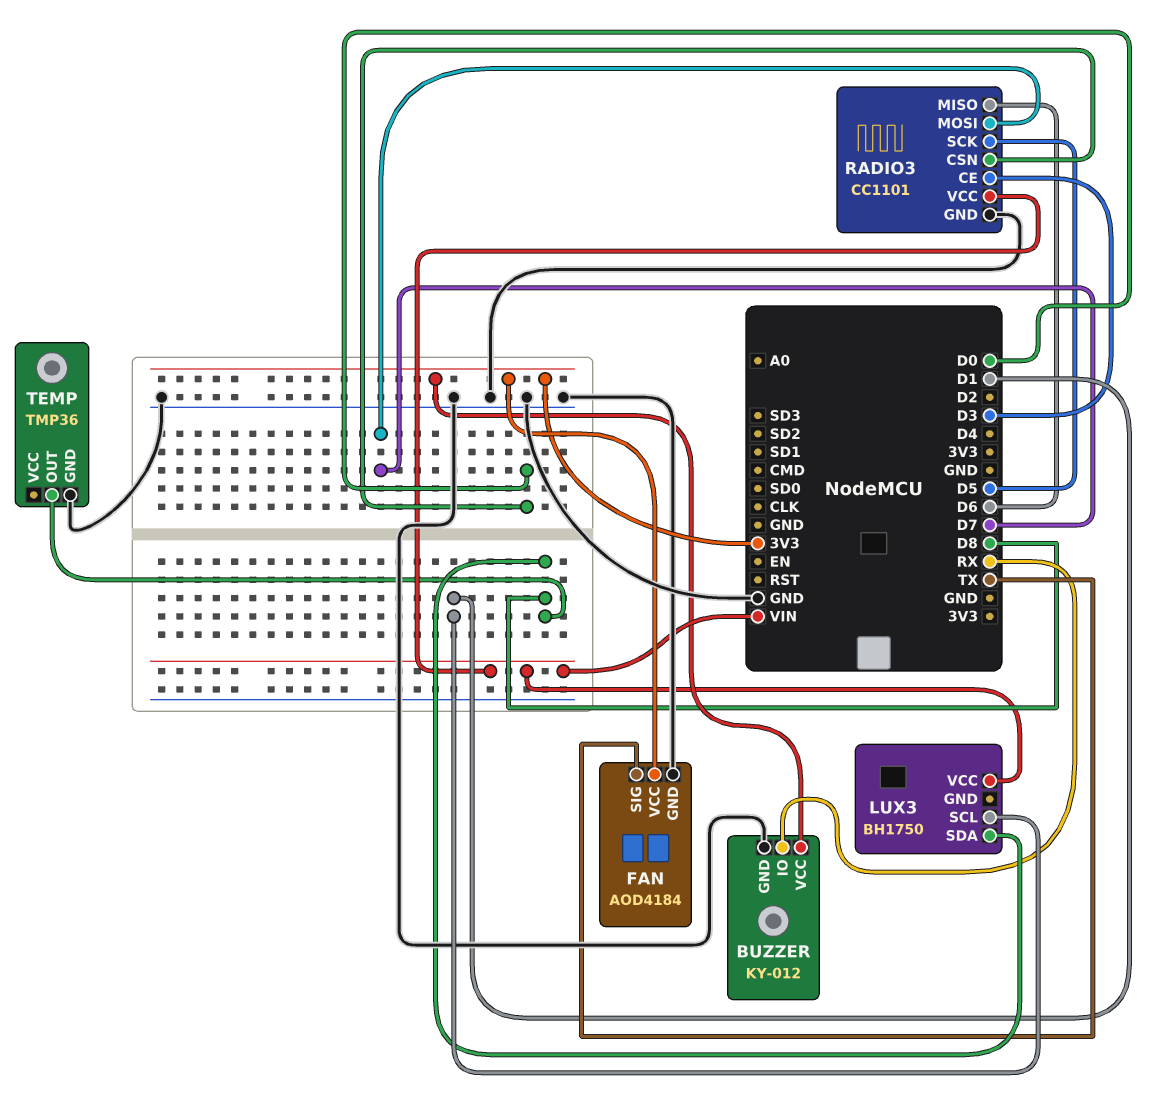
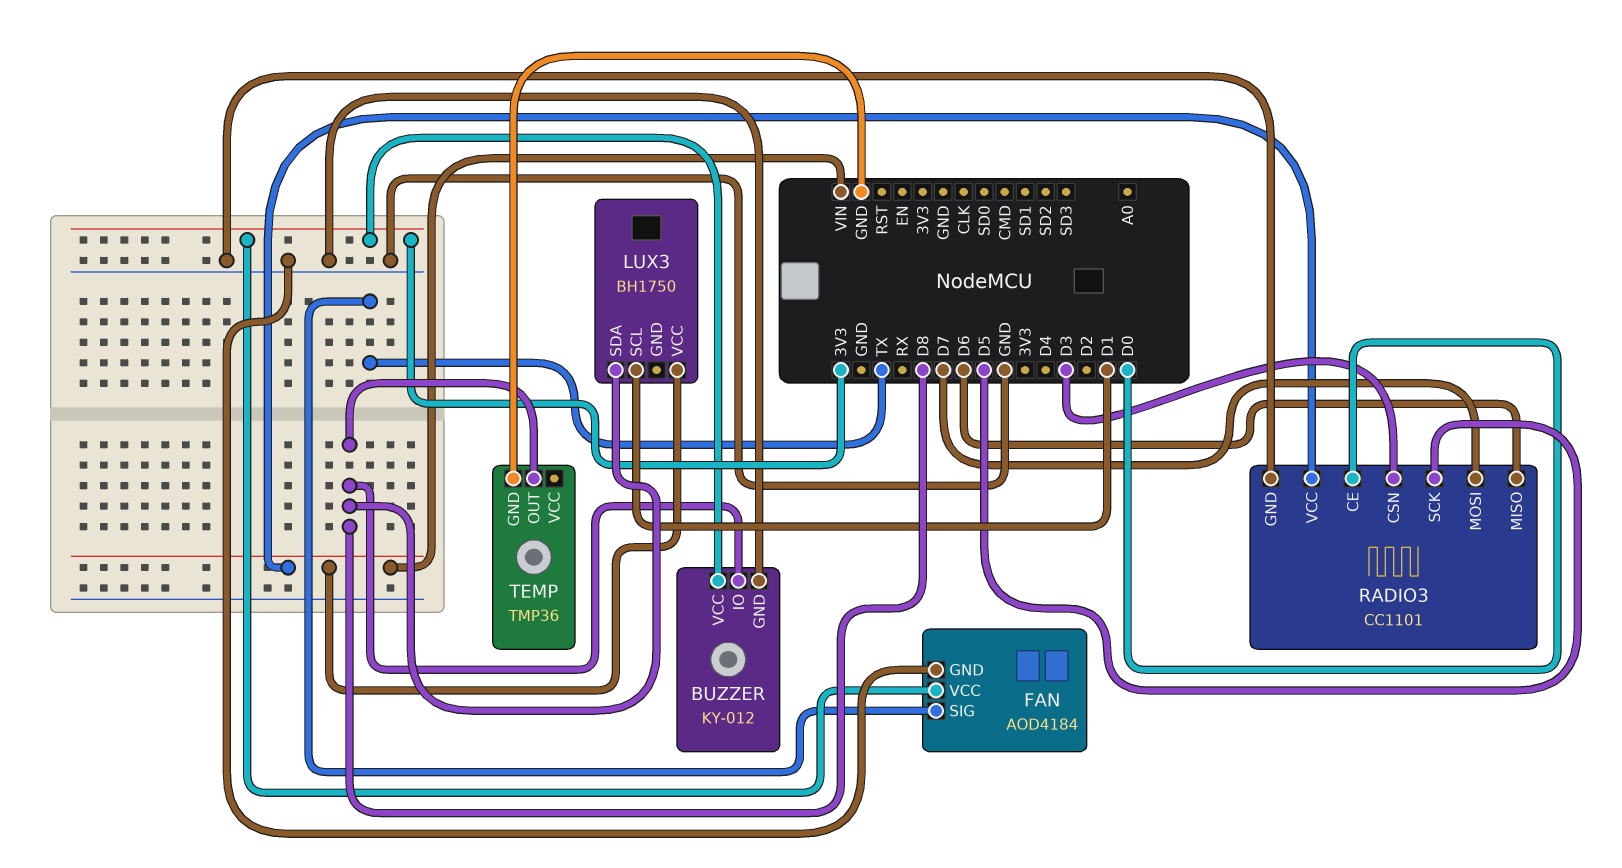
BUZZER pin IO: RX -> D8
RADIO3 pin CE: D3 -> D0
RADIO3 pin CSN: D0 -> D3

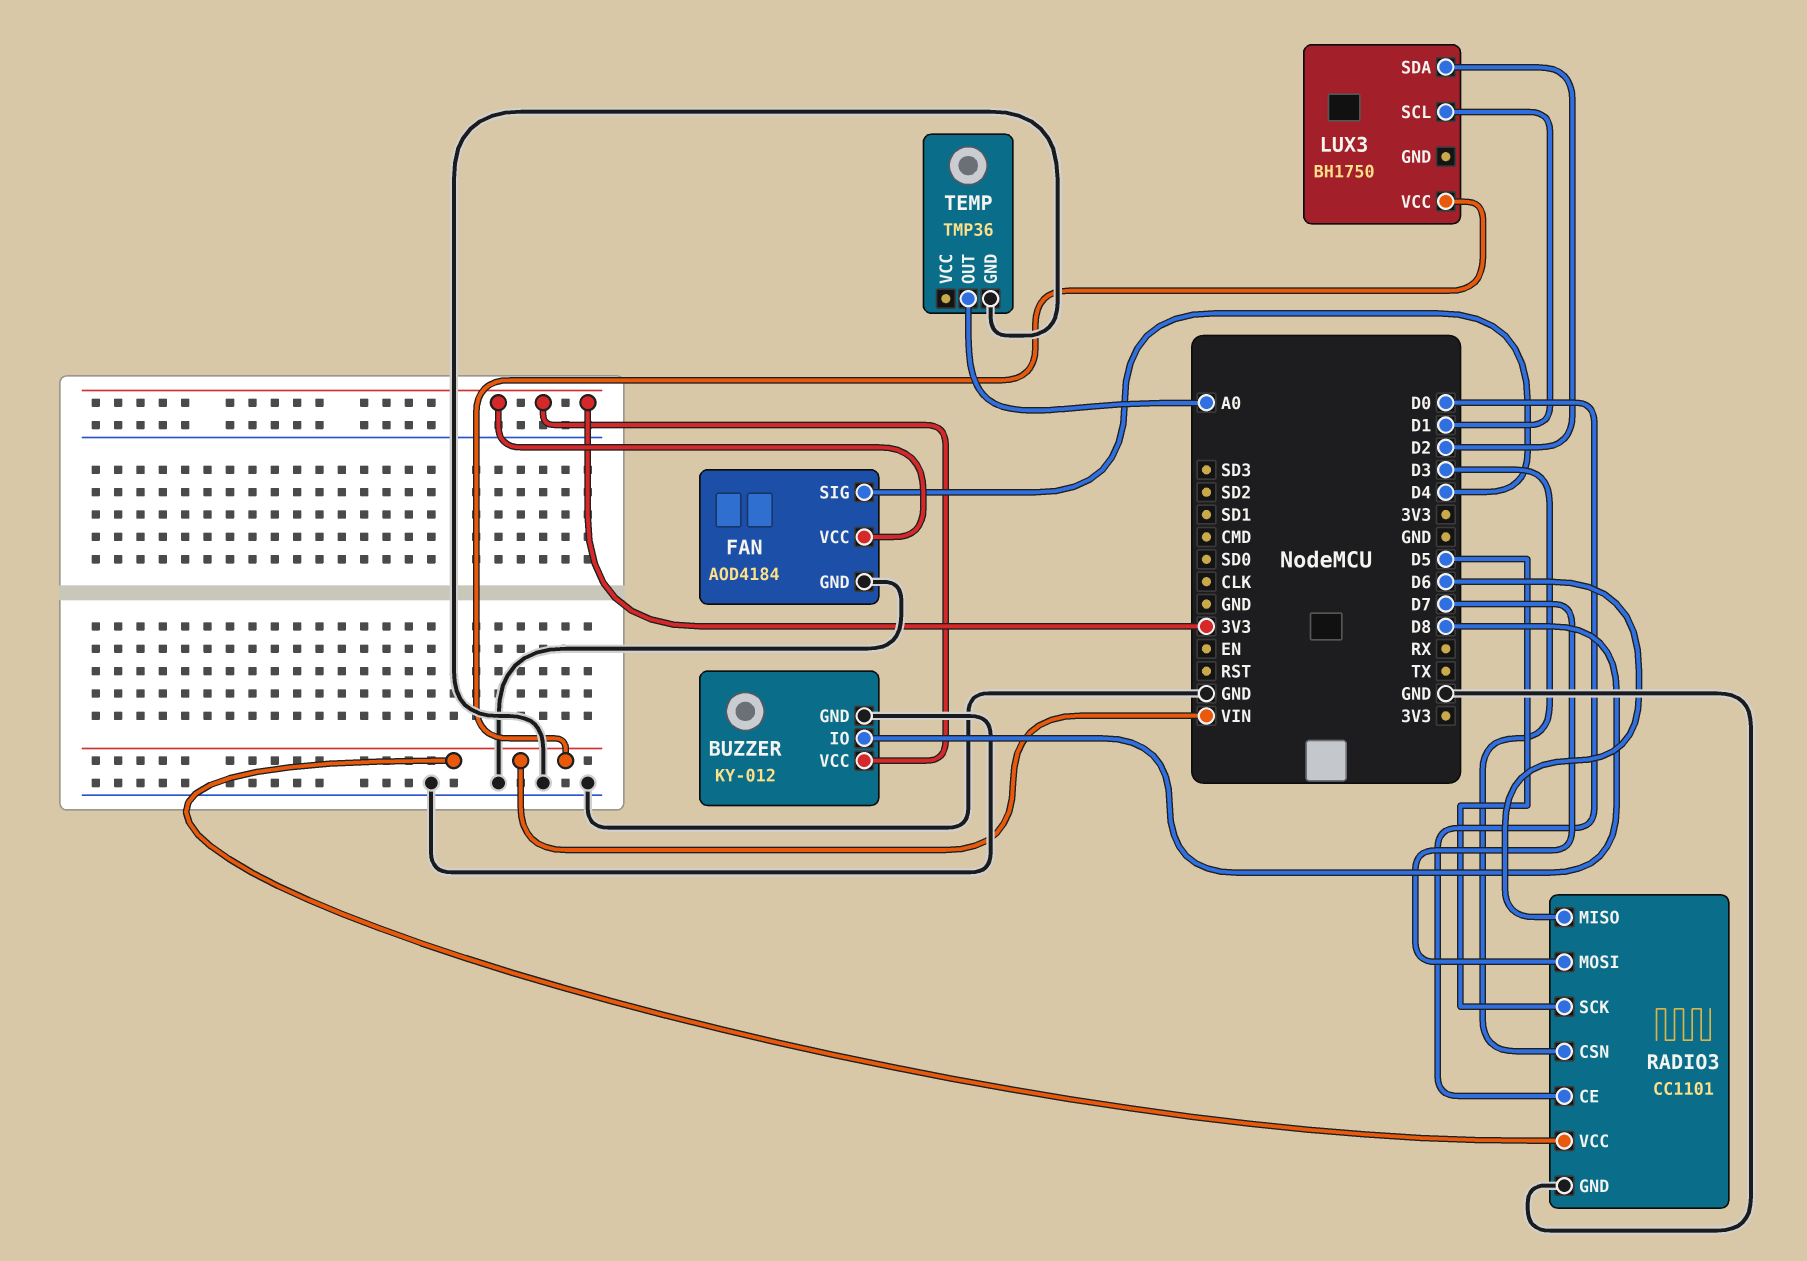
FAN pin SIG: TX -> D4
LUX3 pin SDA: D8 -> D2
TEMP pin OUT: D8 -> A0

